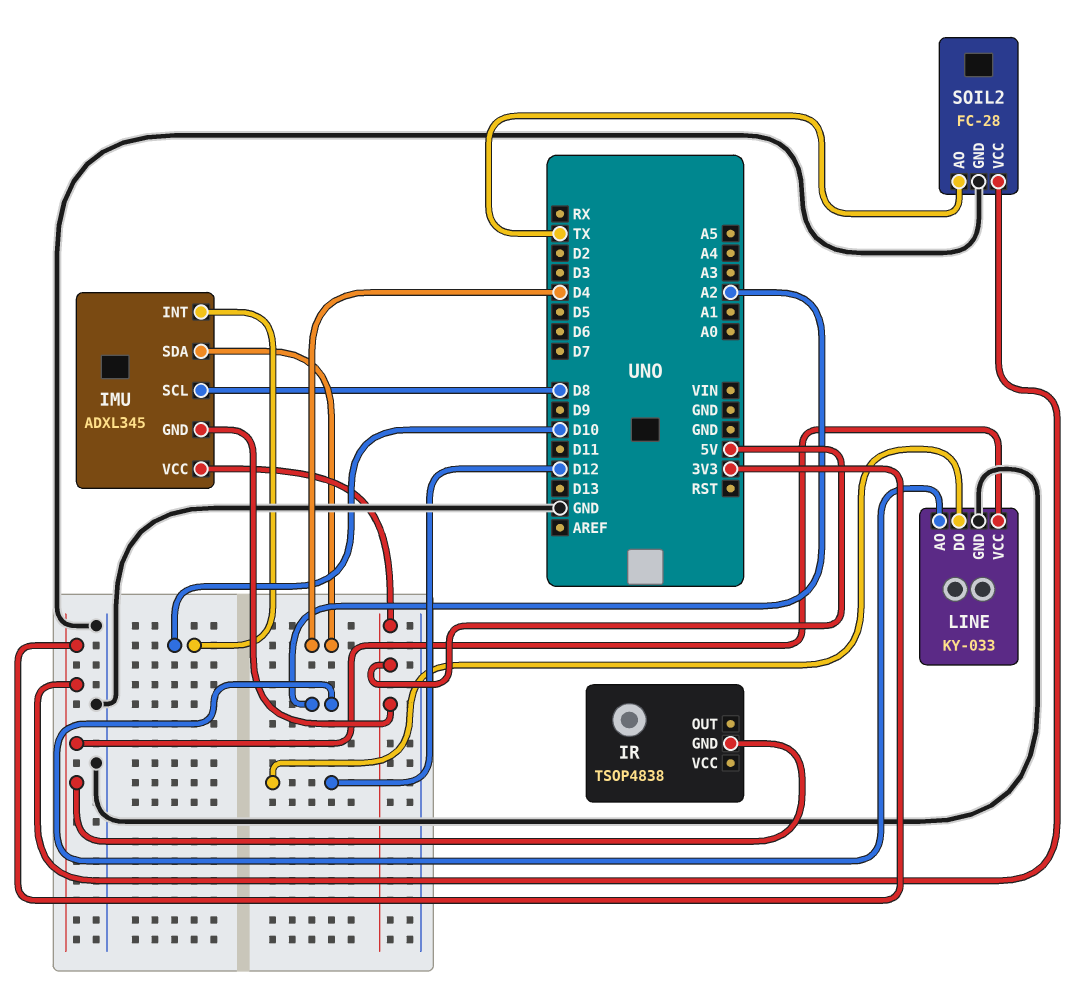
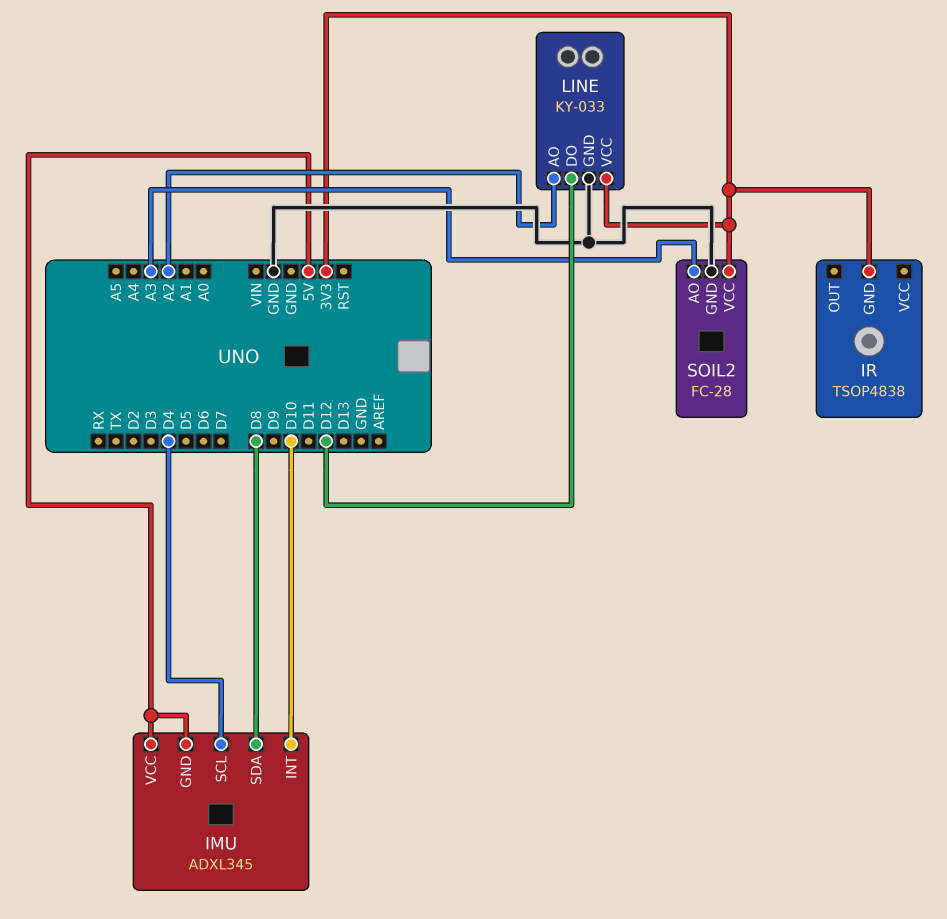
IMU pin SCL: D8 -> D4
IMU pin SDA: D4 -> D8
SOIL2 pin AO: TX -> A3

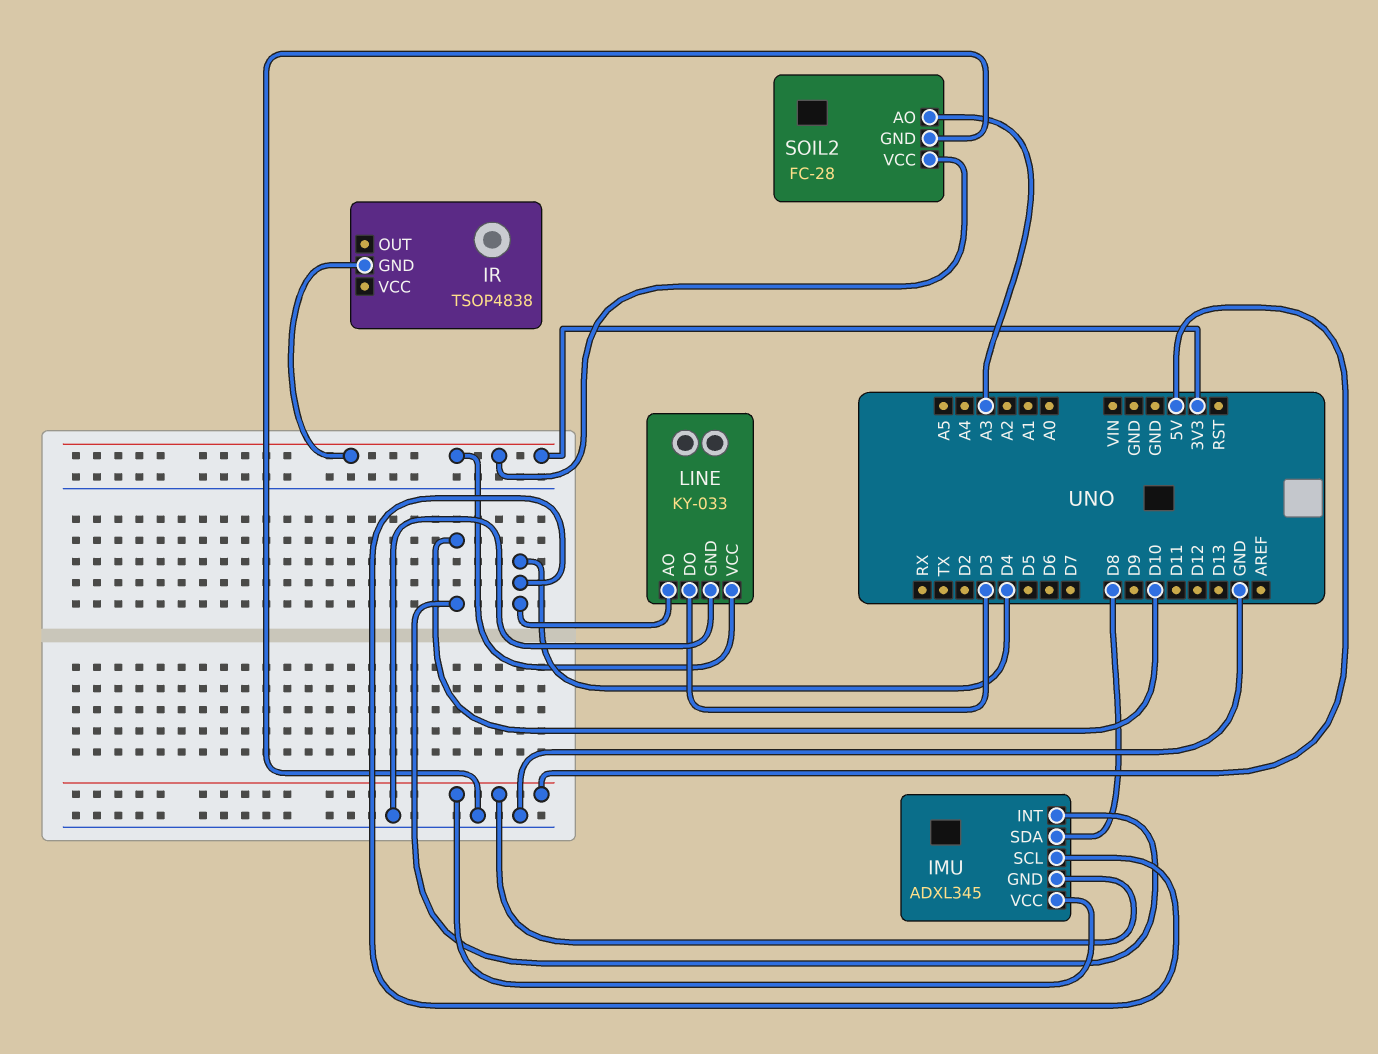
LINE pin AO: A2 -> D4
LINE pin DO: D12 -> D3

